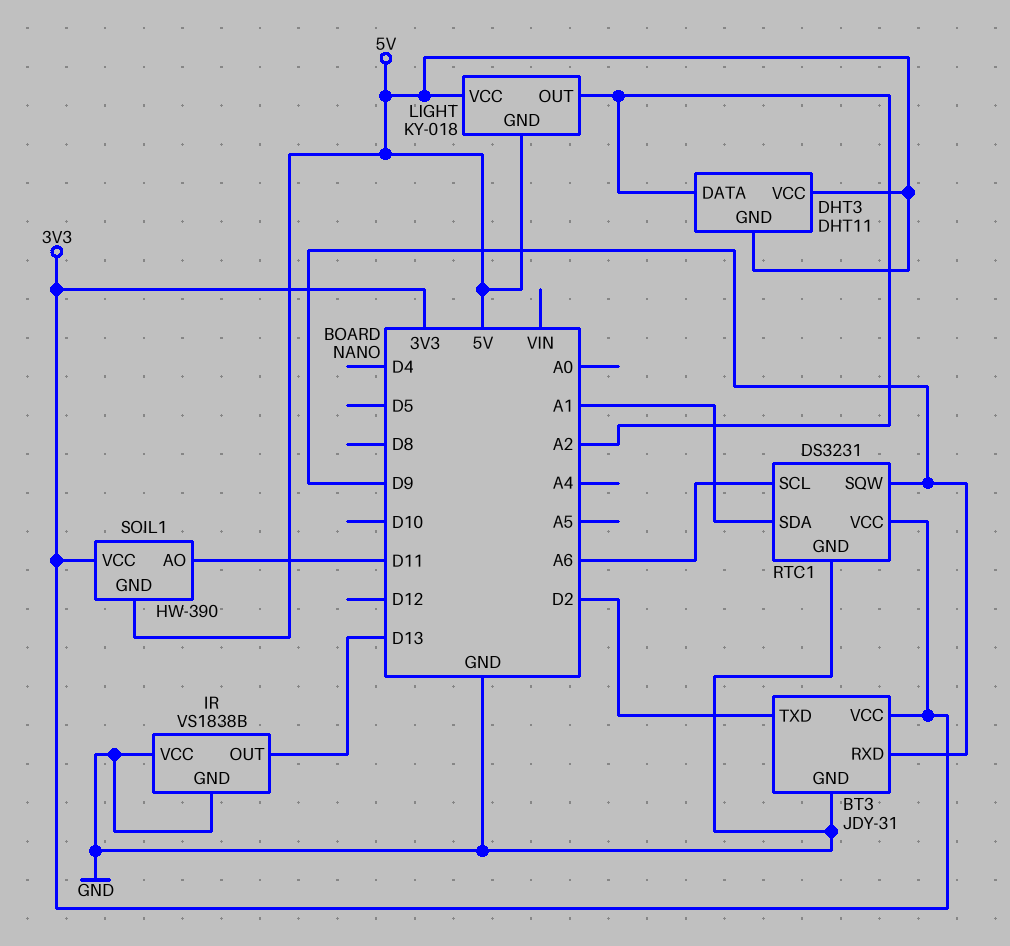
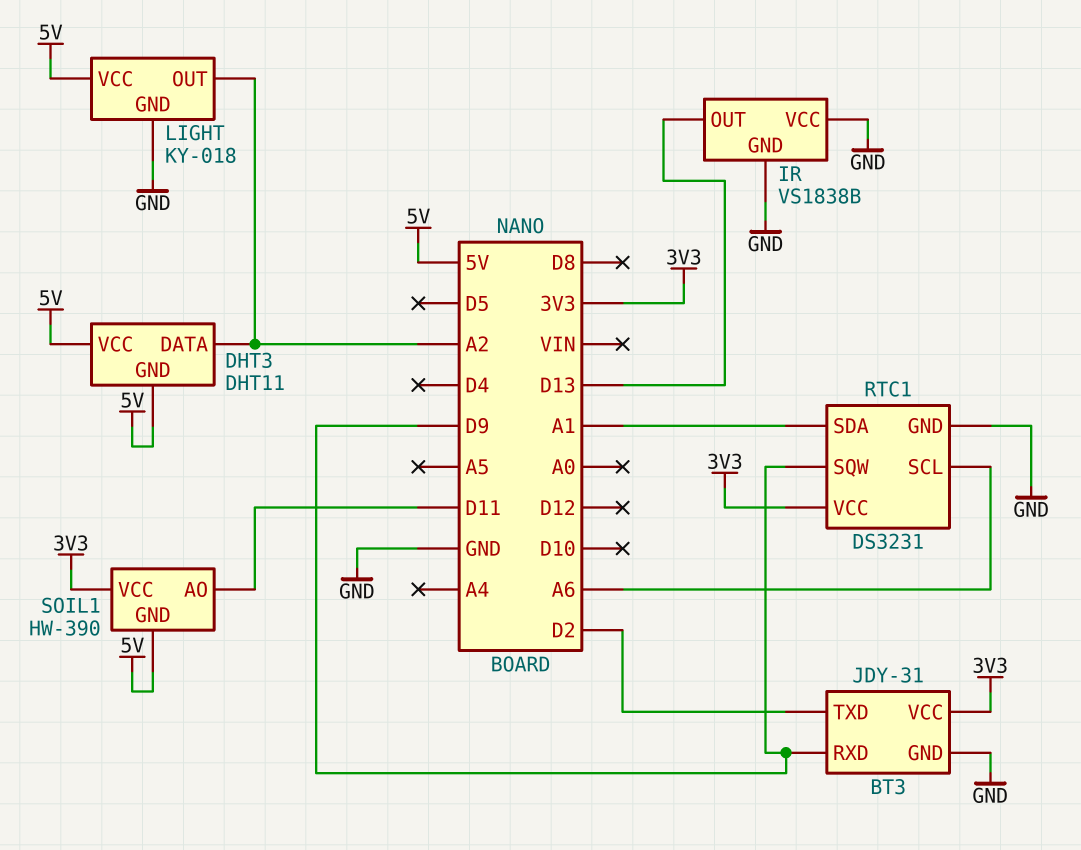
LIGHT pin GND: 5V -> GND

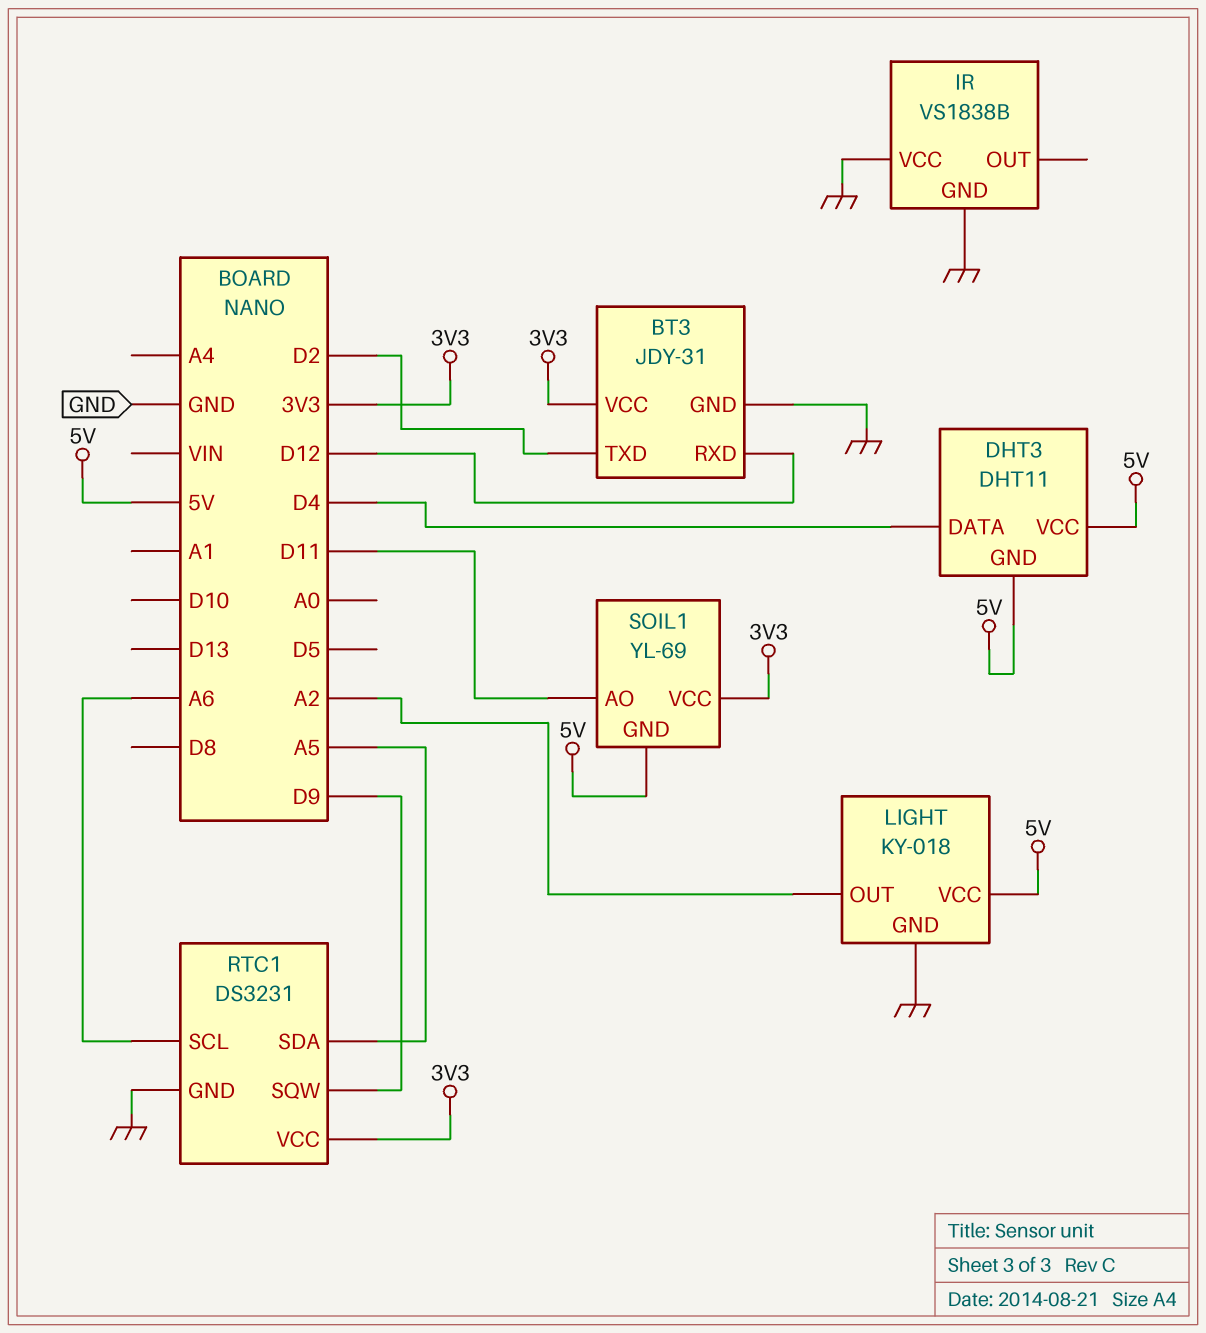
BT3 pin RXD: D9 -> D12
DHT3 pin DATA: A2 -> D4
IR pin OUT: D13 -> none
RTC1 pin SDA: A1 -> A5
SOIL1: HW-390 -> YL-69

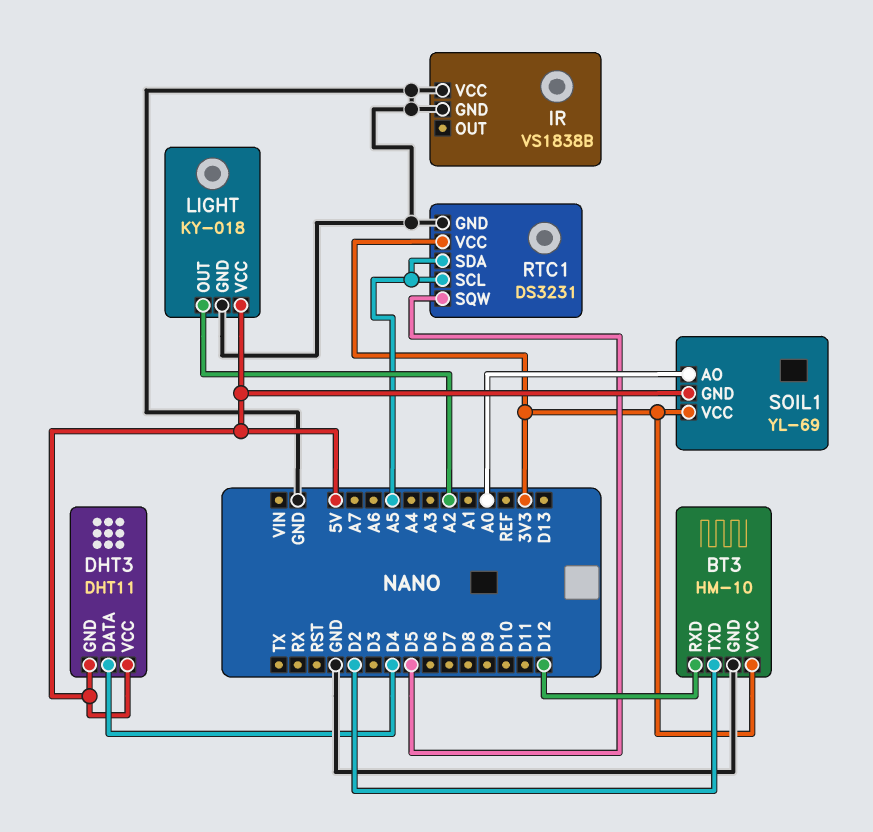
BT3: JDY-31 -> HM-10
RTC1 pin SCL: A6 -> A5
RTC1 pin SQW: D9 -> D5
SOIL1 pin AO: D11 -> A0

